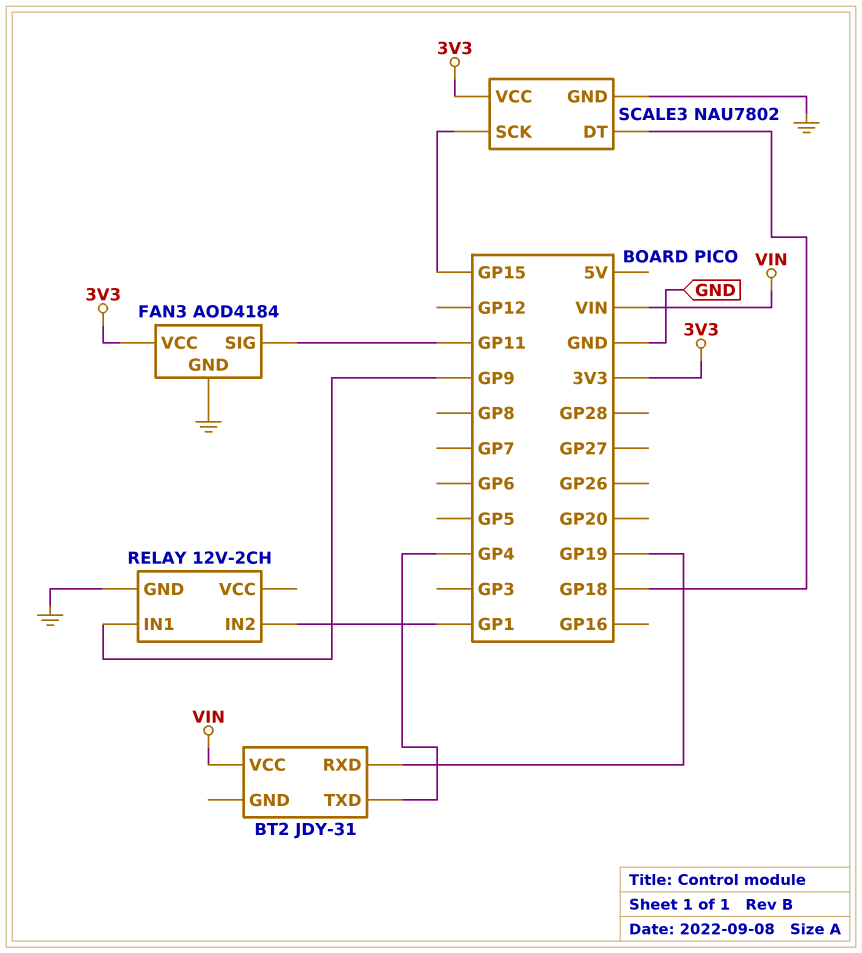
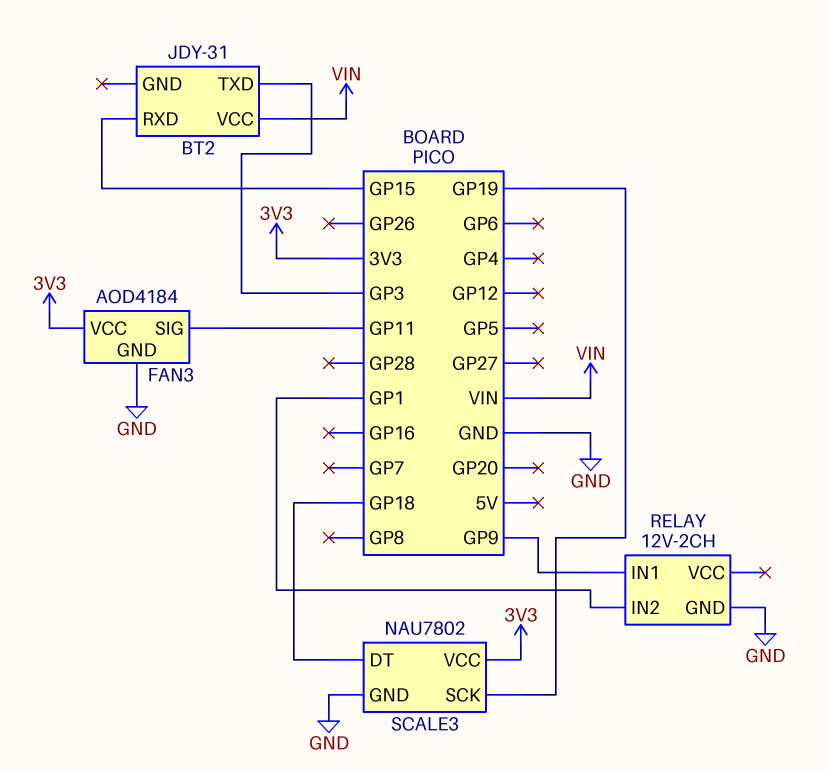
BT2 pin RXD: GP19 -> GP15
BT2 pin TXD: GP4 -> GP3
SCALE3 pin SCK: GP15 -> GP19

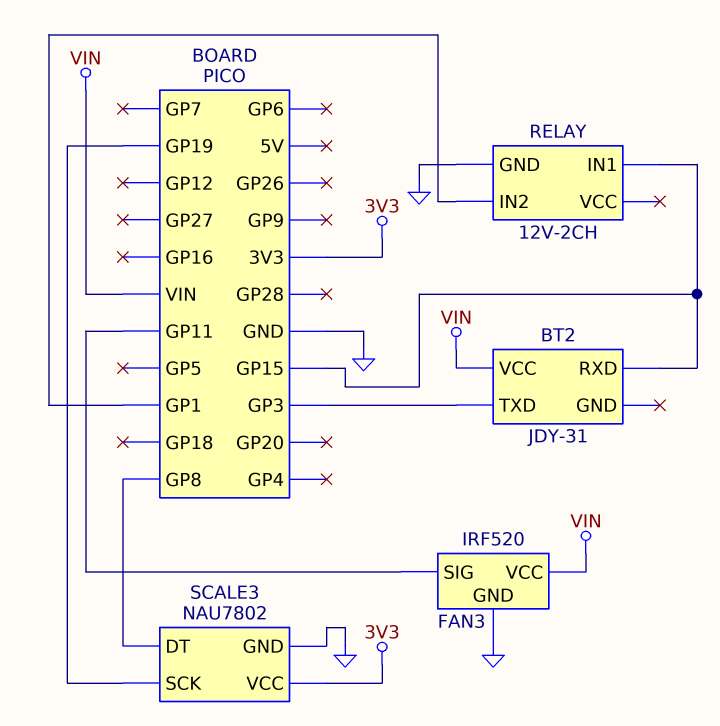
FAN3: AOD4184 -> IRF520
FAN3 pin VCC: 3V3 -> VIN
RELAY pin IN1: GP9 -> GP15
SCALE3 pin DT: GP18 -> GP8

